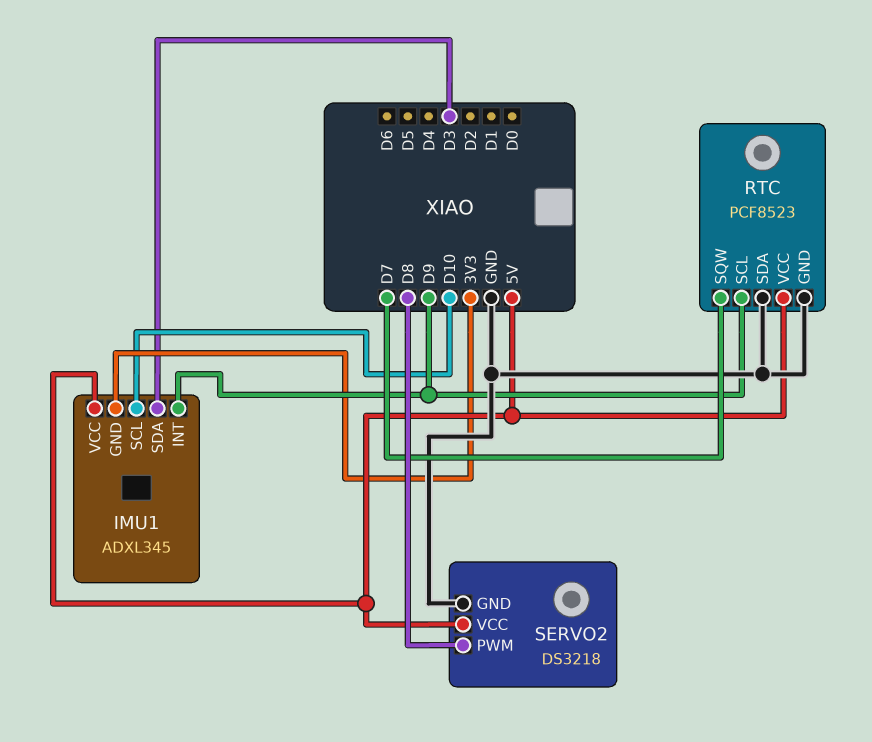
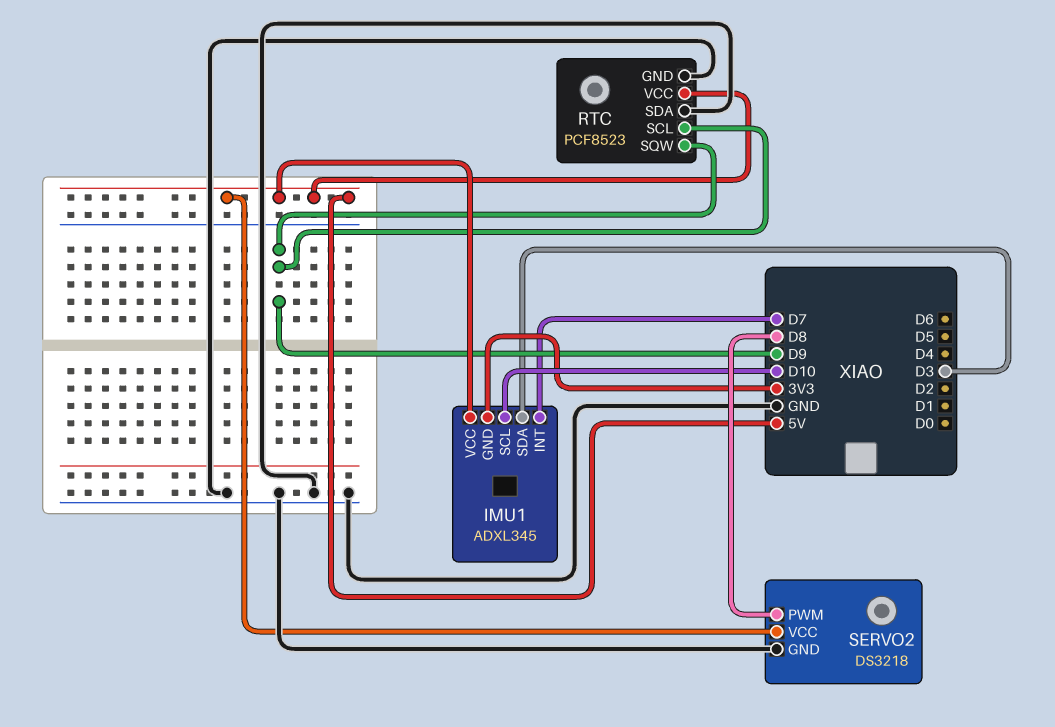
IMU1 pin INT: D9 -> D7
RTC pin SQW: D7 -> D9

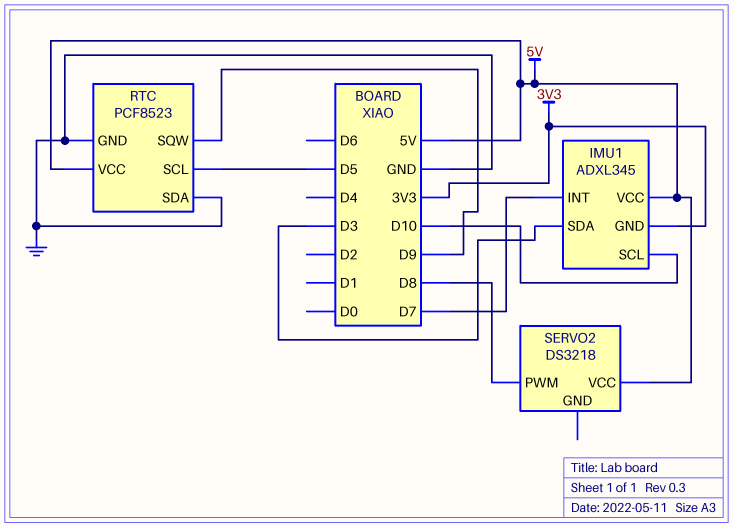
RTC pin SCL: D9 -> D5
SERVO2 pin GND: GND -> none

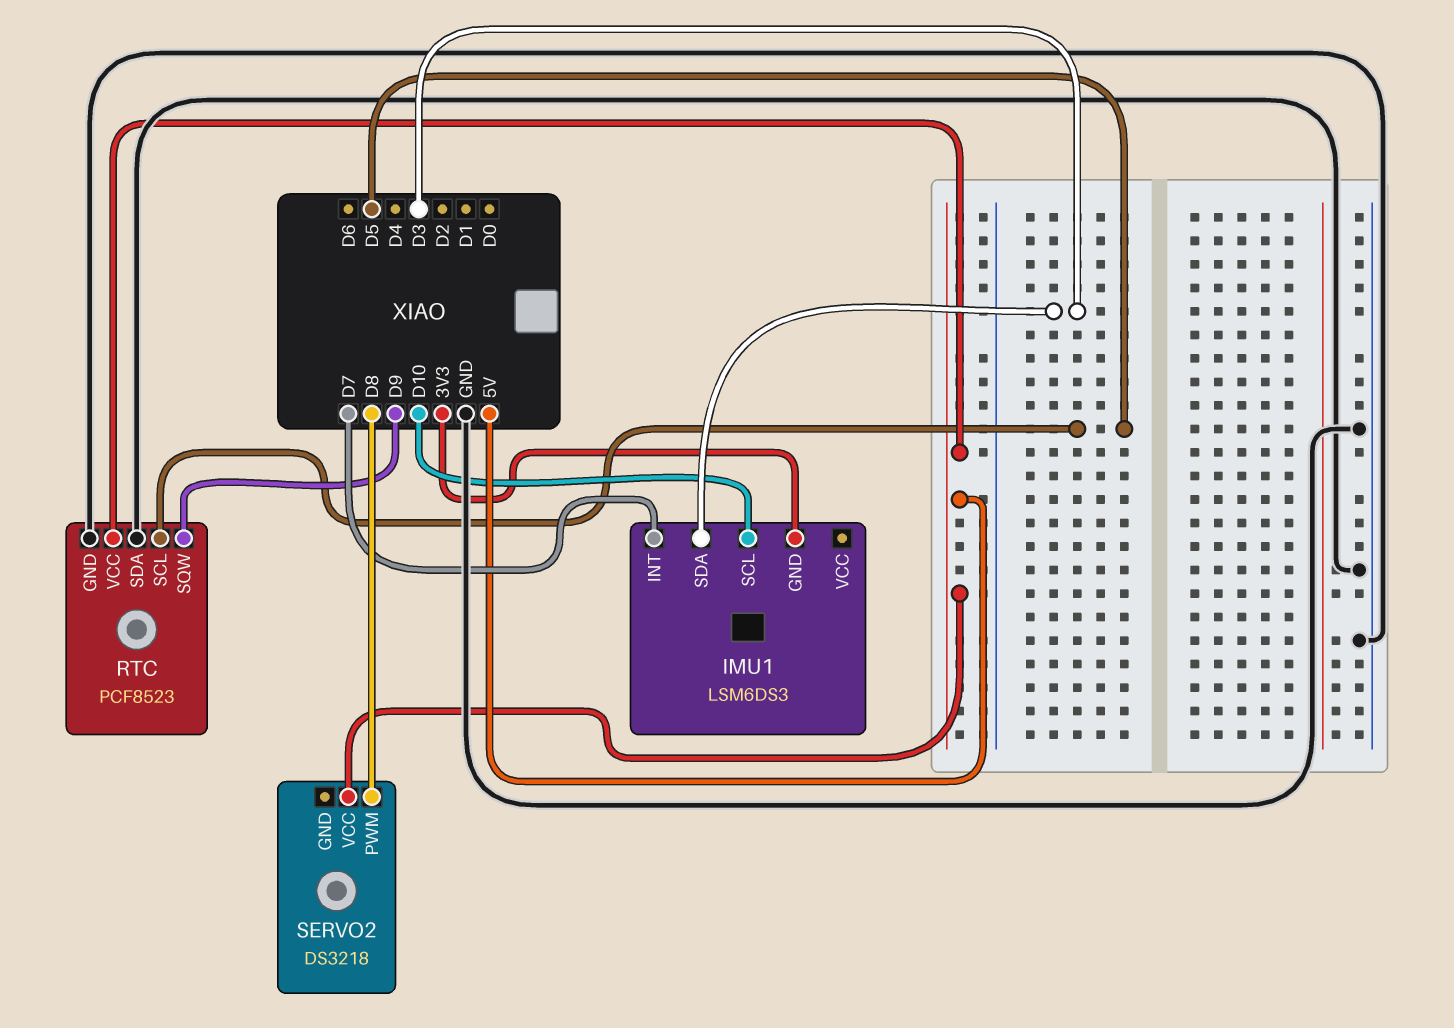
IMU1: ADXL345 -> LSM6DS3
IMU1 pin VCC: 5V -> none

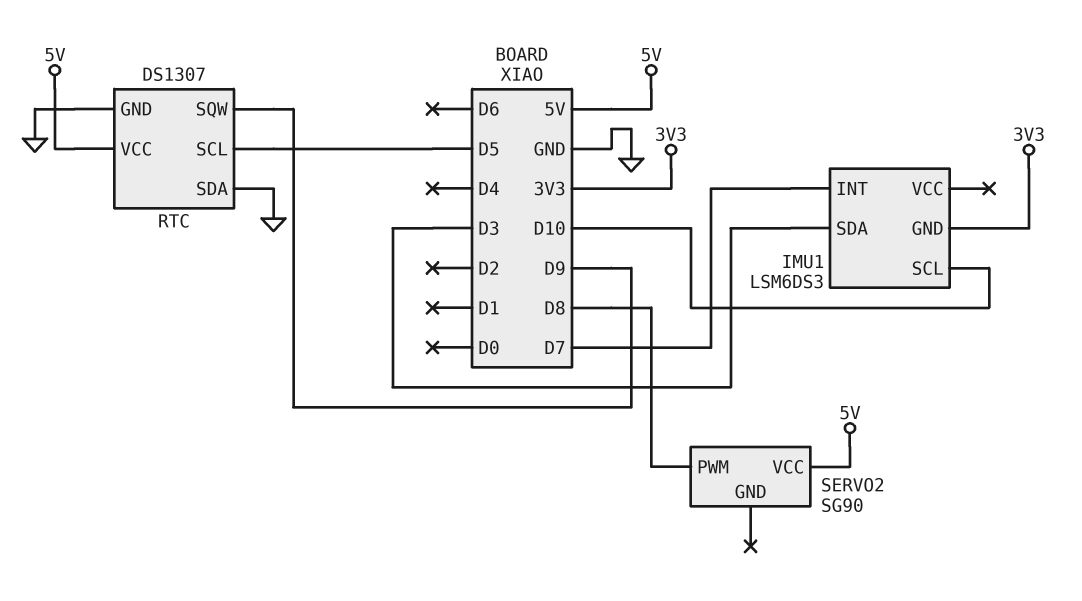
RTC: PCF8523 -> DS1307
SERVO2: DS3218 -> SG90

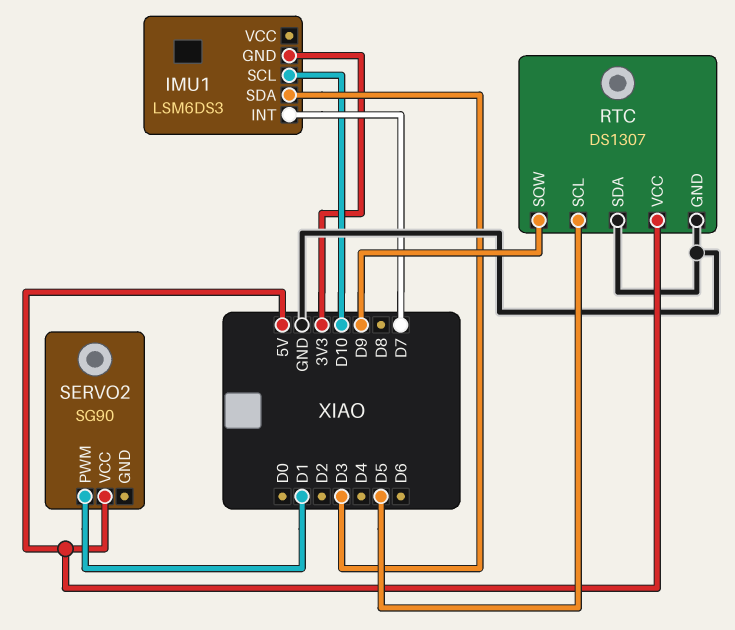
SERVO2 pin PWM: D8 -> D1

